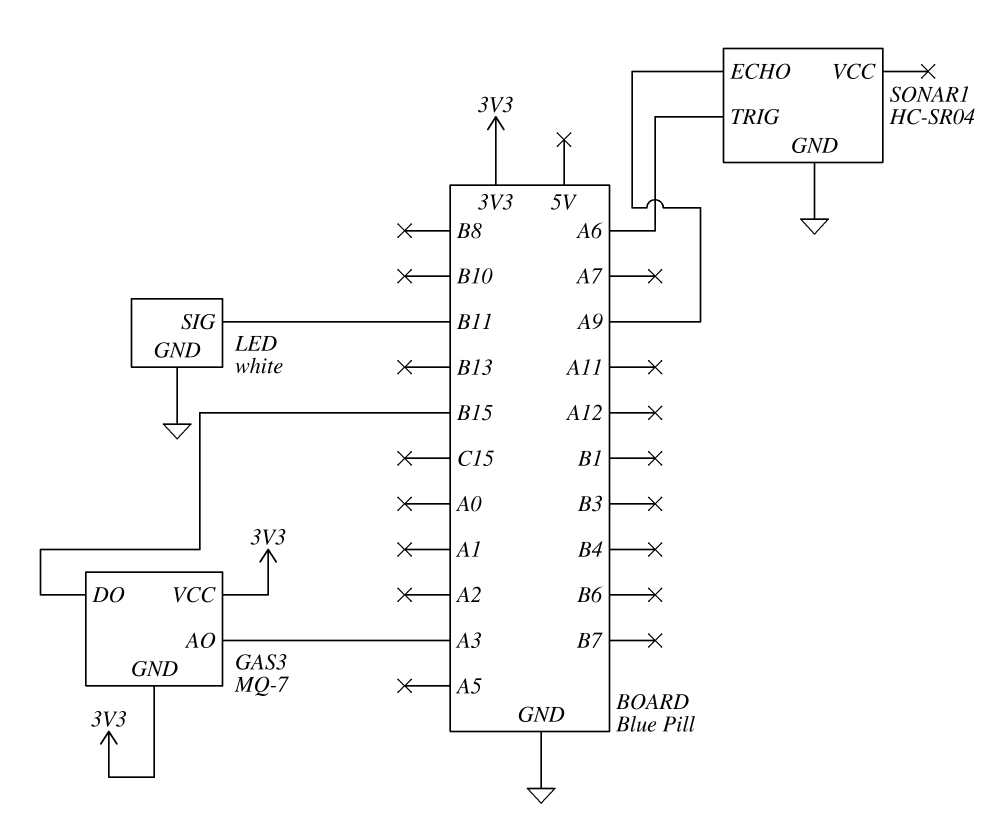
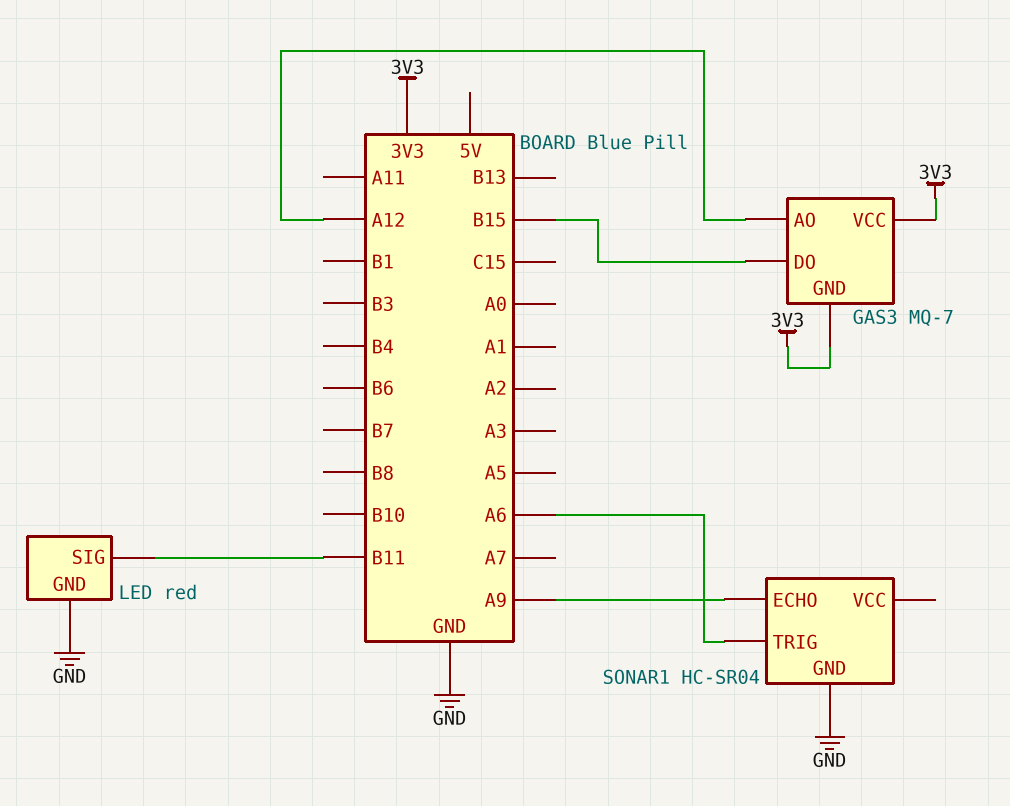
GAS3 pin AO: A3 -> A12
LED: white -> red

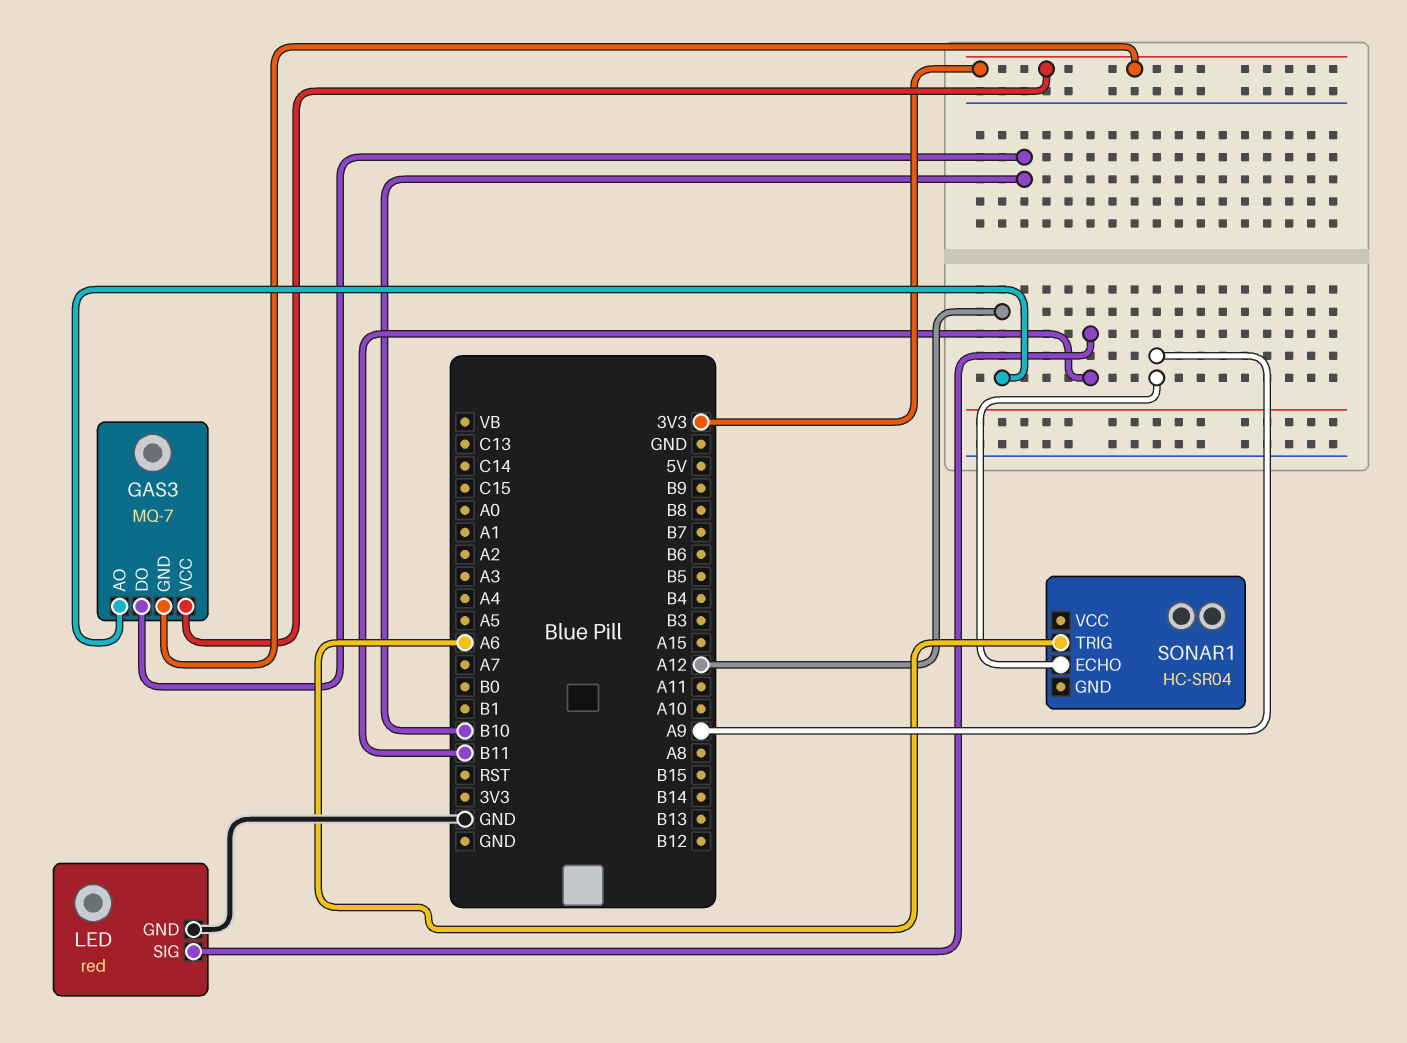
GAS3 pin DO: B15 -> B10
SONAR1 pin GND: GND -> none

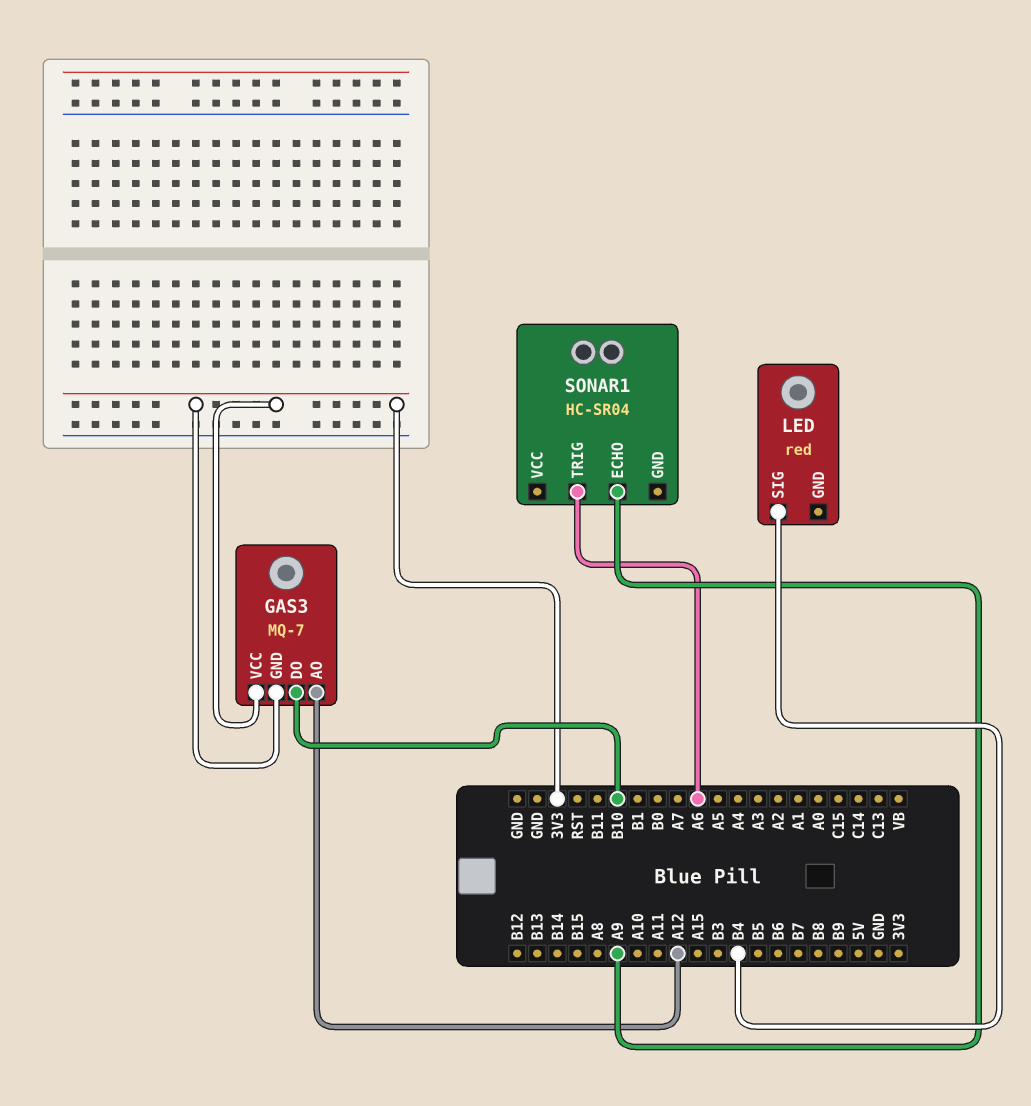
LED pin GND: GND -> none
LED pin SIG: B11 -> B4

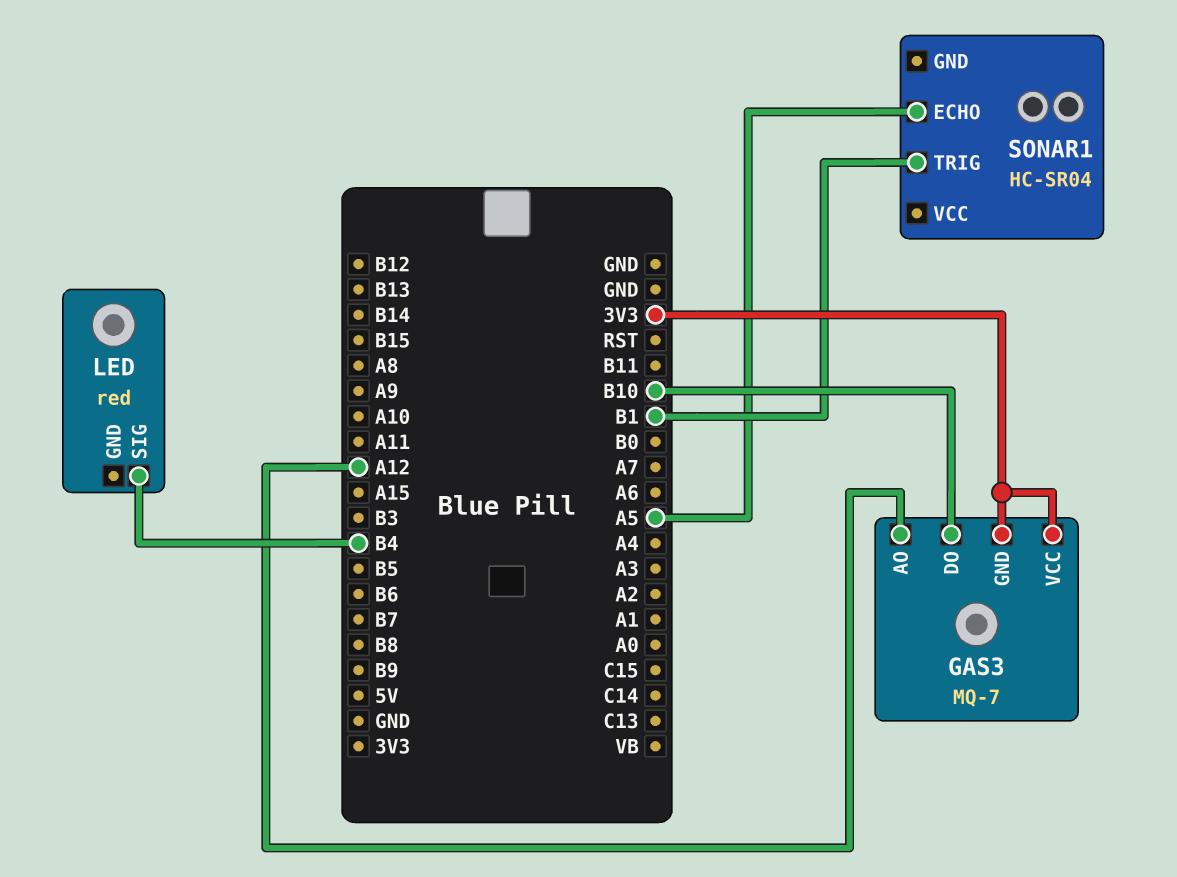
SONAR1 pin ECHO: A9 -> A5
SONAR1 pin TRIG: A6 -> B1

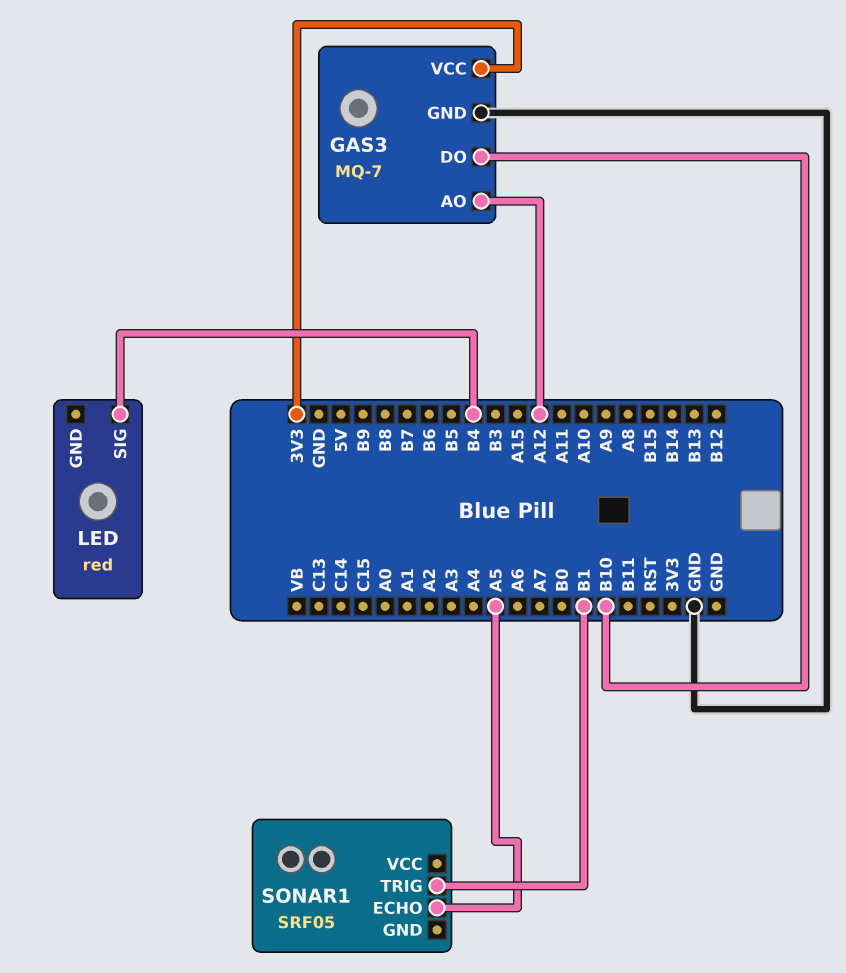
GAS3 pin GND: 3V3 -> GND
SONAR1: HC-SR04 -> SRF05

